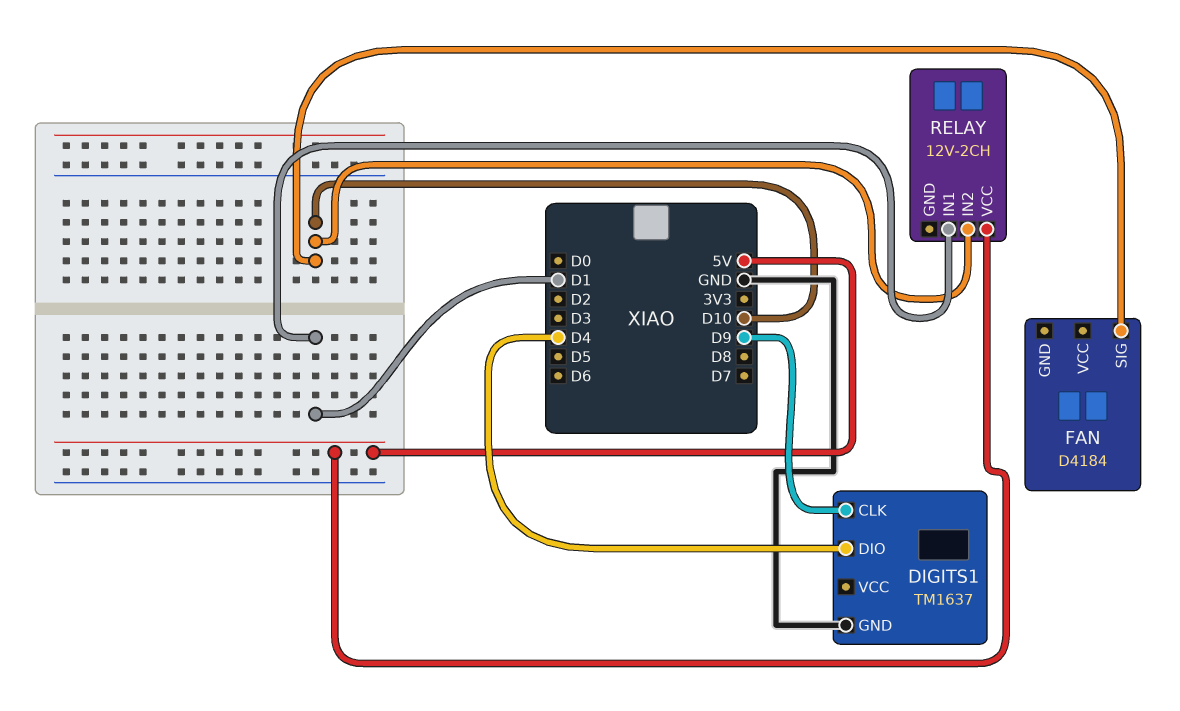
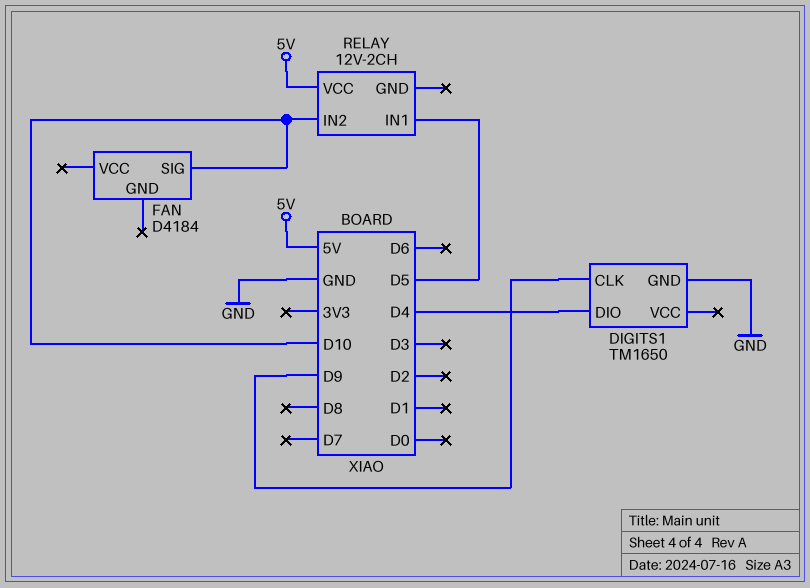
DIGITS1: TM1637 -> TM1650
RELAY pin IN1: D1 -> D5

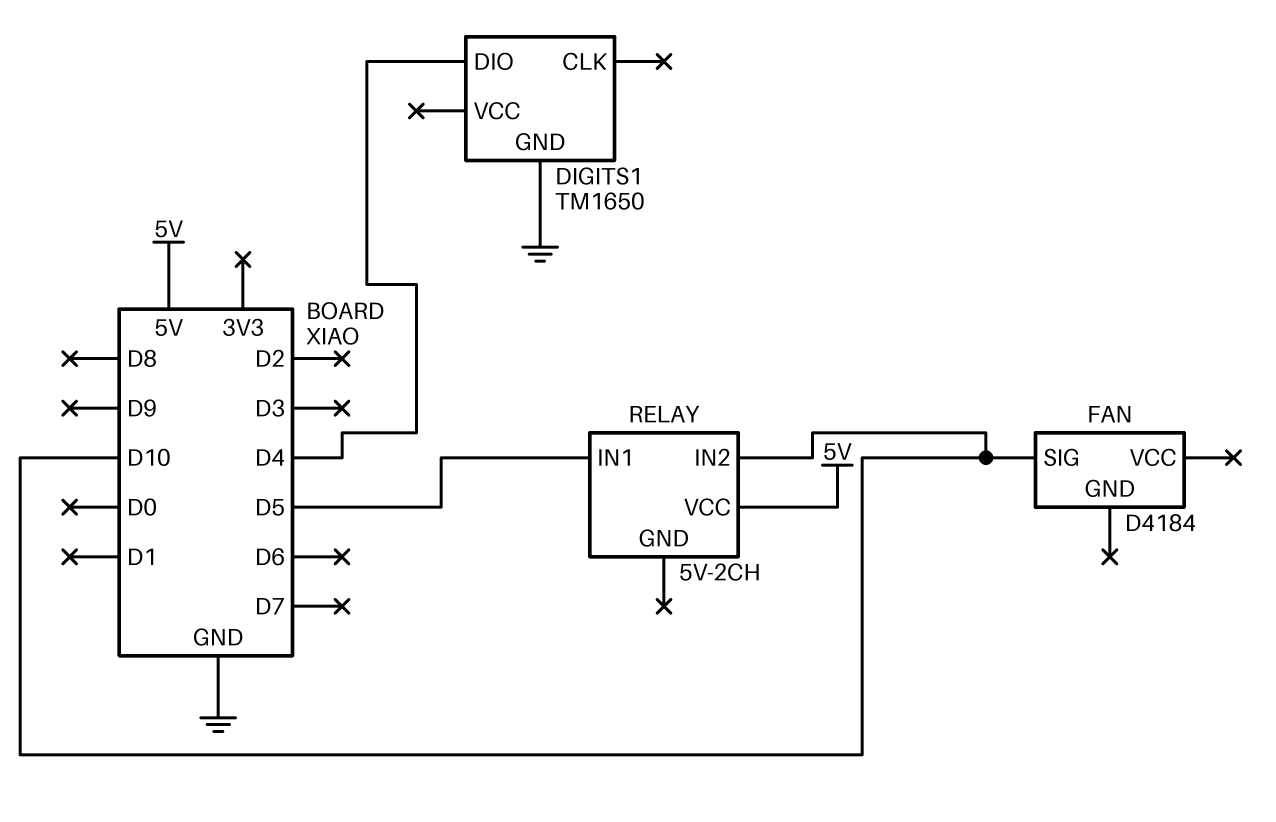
DIGITS1 pin CLK: D9 -> none
RELAY: 12V-2CH -> 5V-2CH

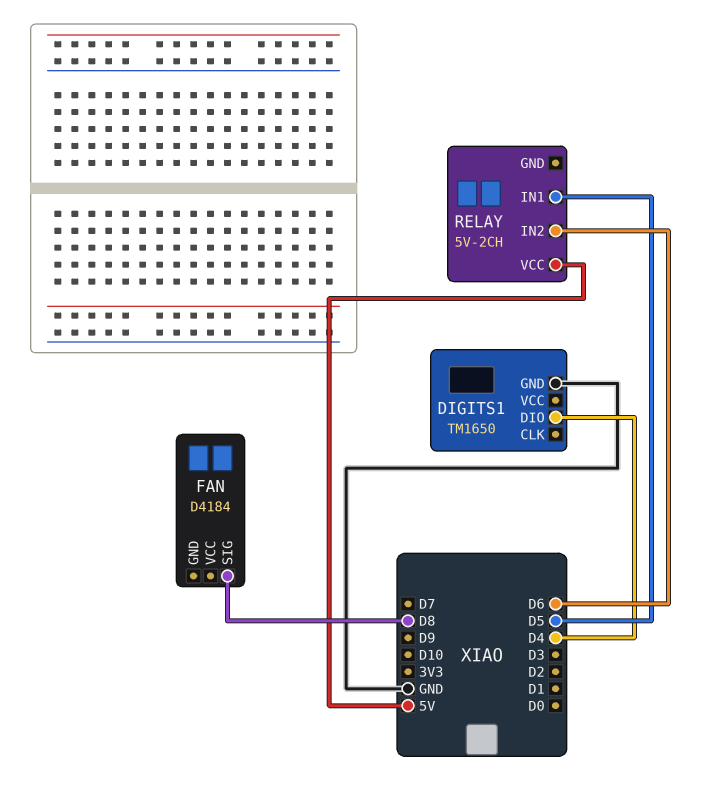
FAN pin SIG: D10 -> D8
RELAY pin IN2: D10 -> D6

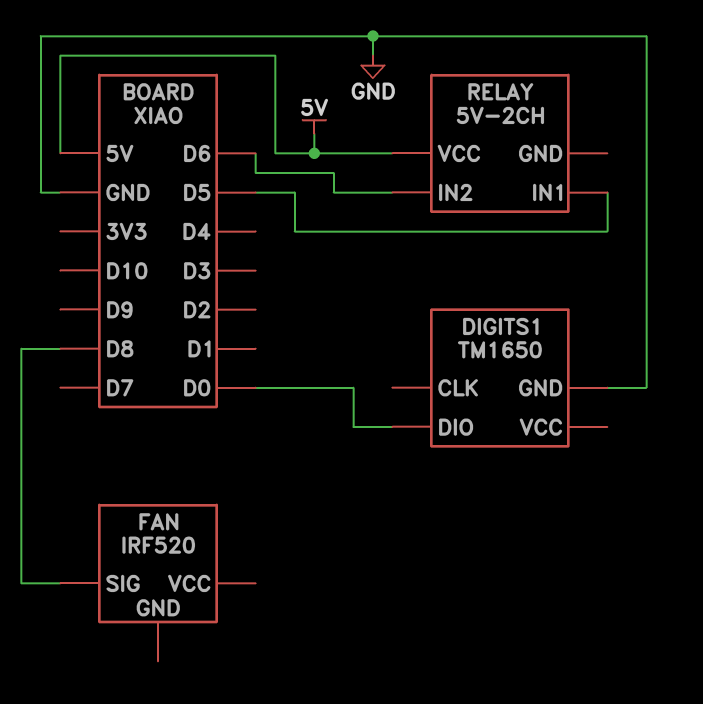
DIGITS1 pin DIO: D4 -> D0
FAN: D4184 -> IRF520

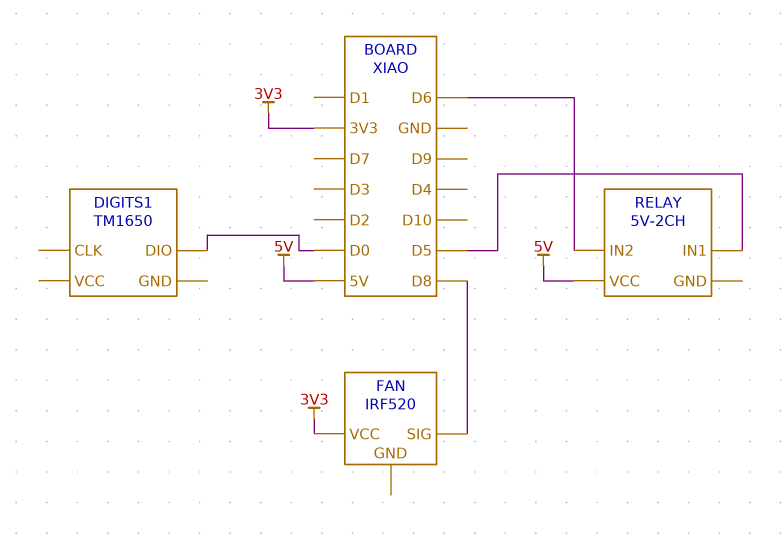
DIGITS1 pin GND: GND -> none
FAN pin VCC: none -> 3V3

